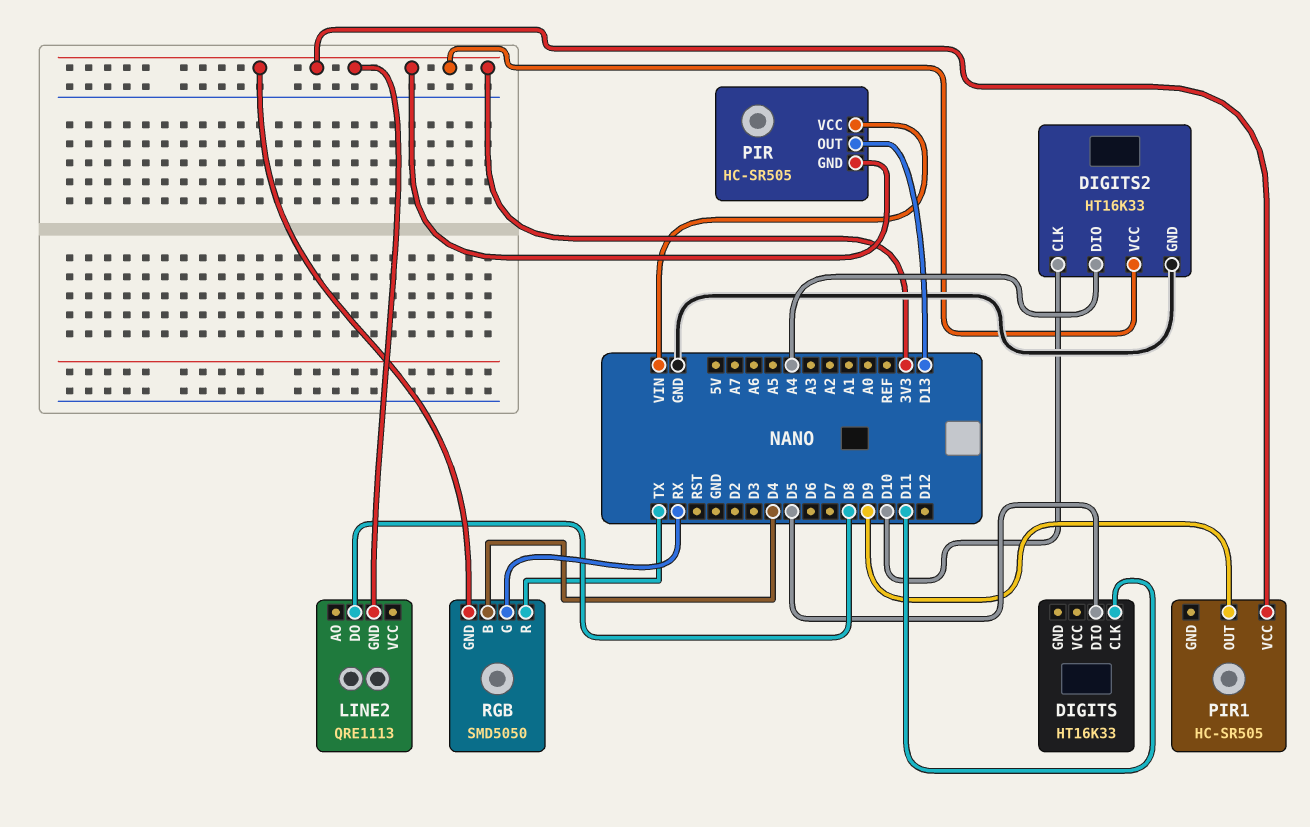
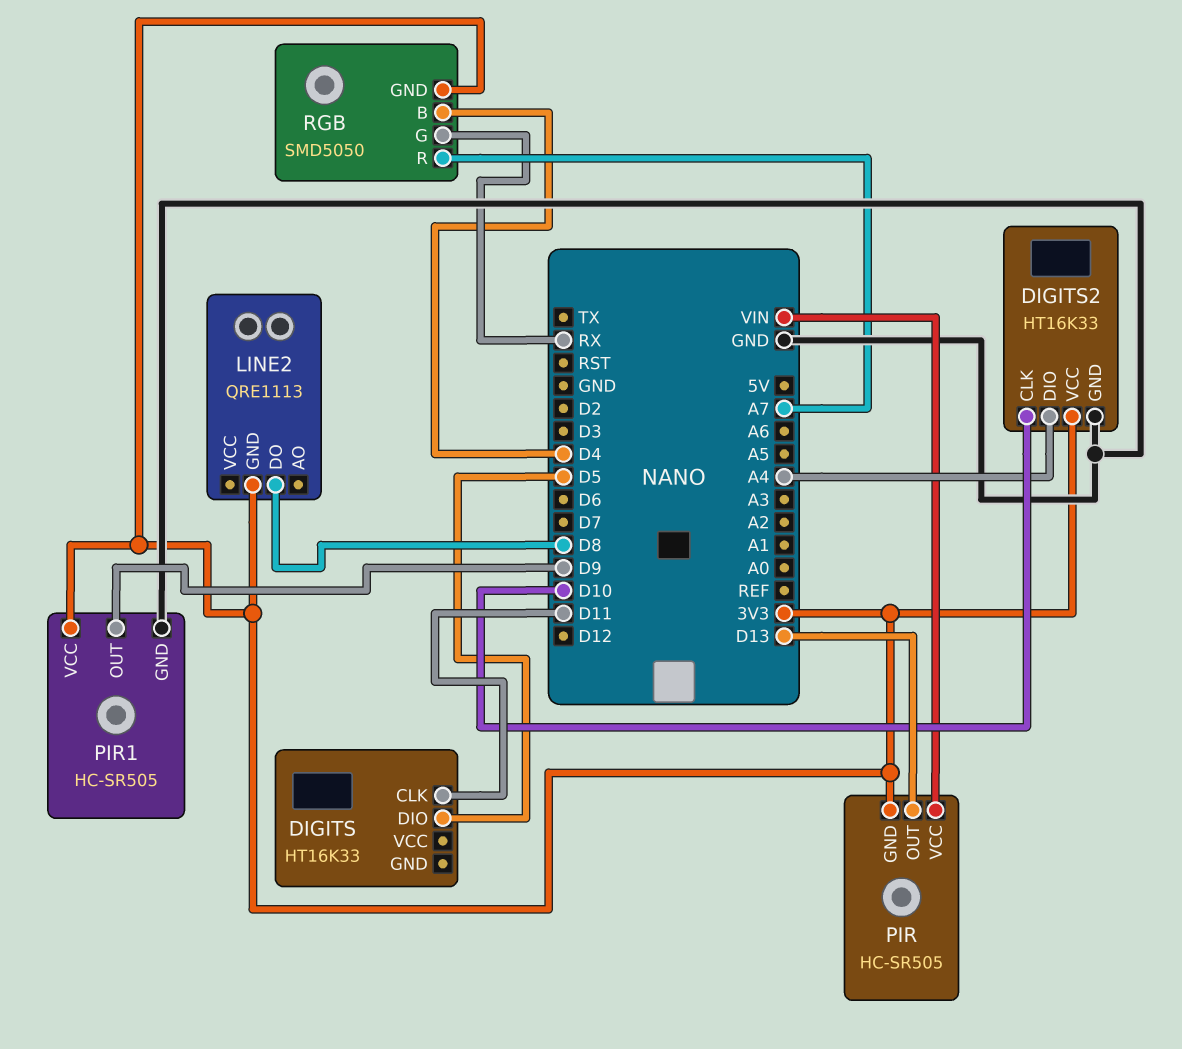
PIR1 pin GND: none -> GND
RGB pin R: TX -> A7

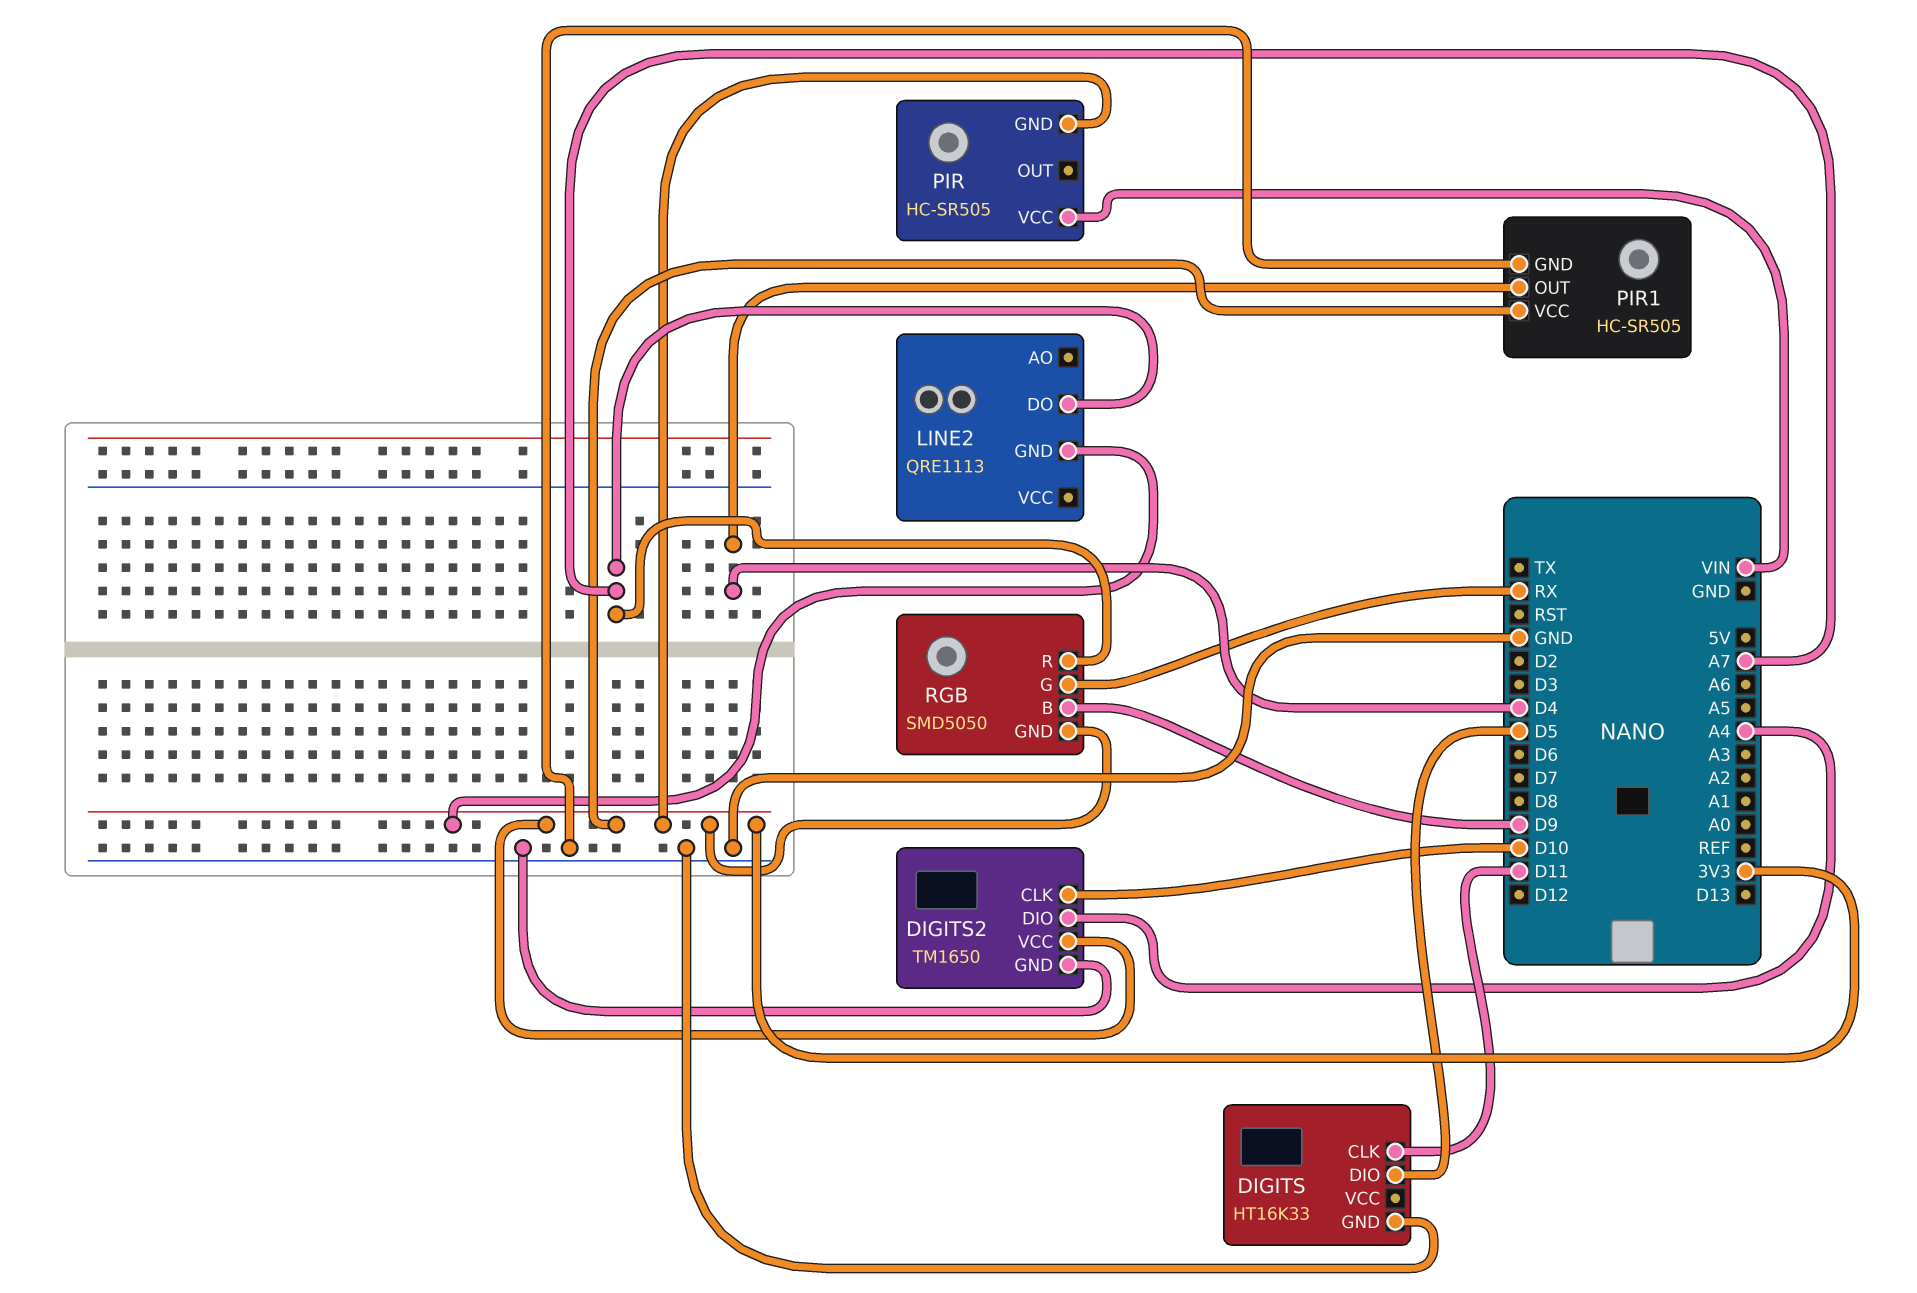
DIGITS pin GND: none -> GND
DIGITS2: HT16K33 -> TM1650
LINE2 pin DO: D8 -> A7
PIR pin OUT: D13 -> none
PIR1 pin OUT: D9 -> D4
RGB pin B: D4 -> D9

